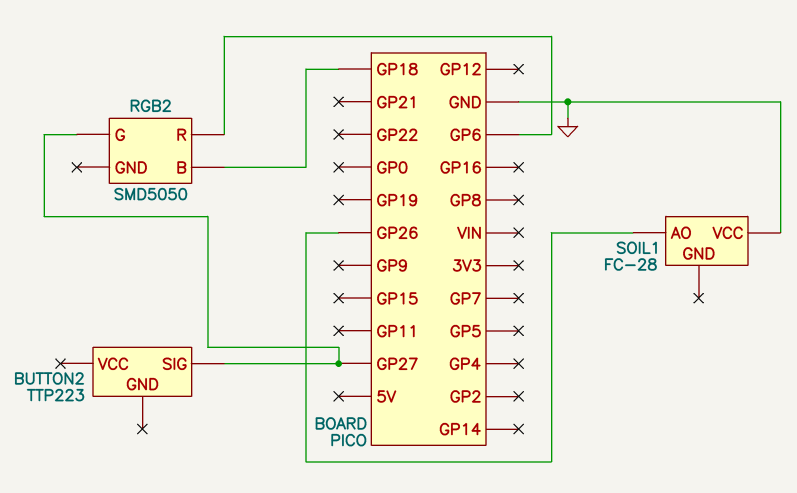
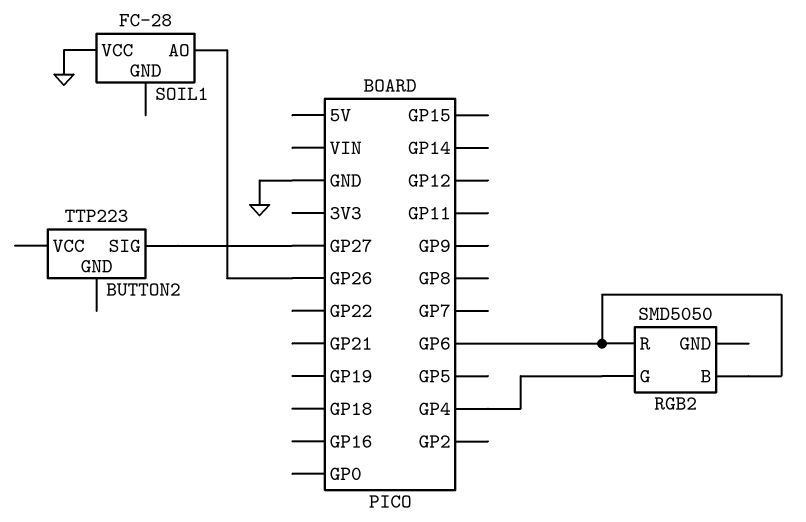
RGB2 pin B: GP18 -> GP6
RGB2 pin G: GP27 -> GP4

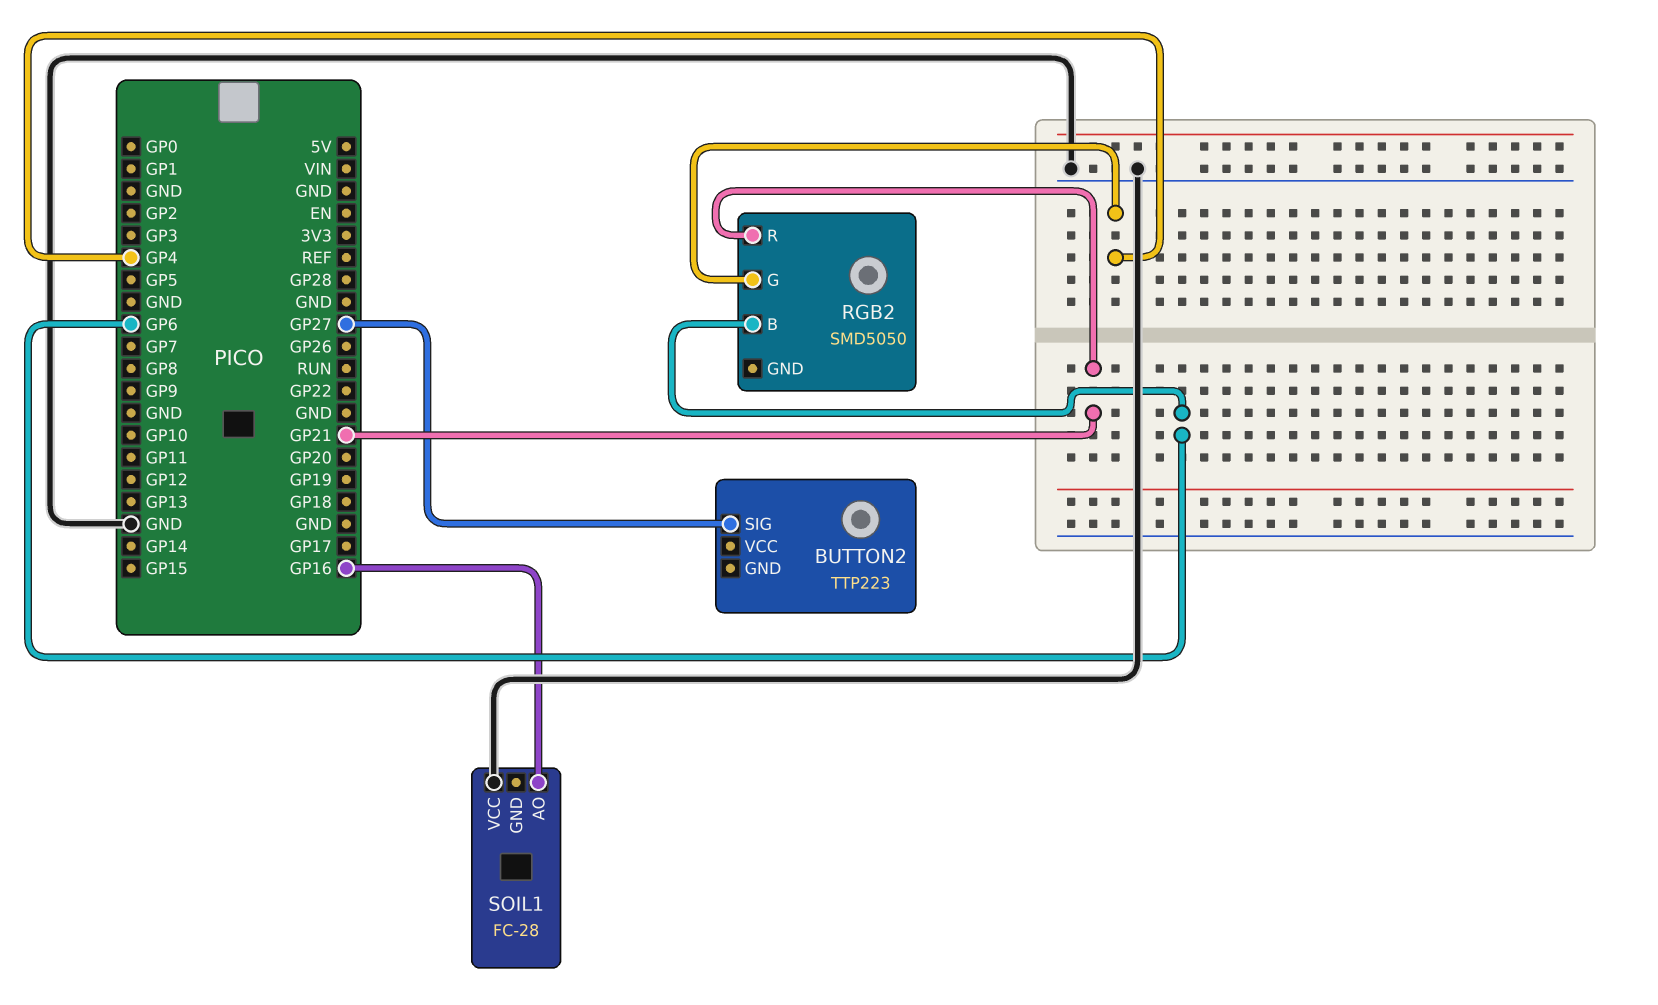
RGB2 pin R: GP6 -> GP21
SOIL1 pin AO: GP26 -> GP16

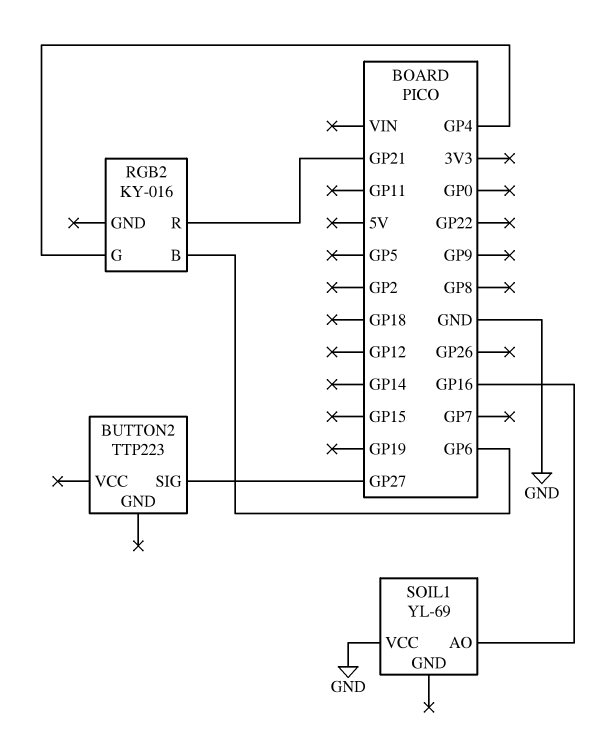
RGB2: SMD5050 -> KY-016
SOIL1: FC-28 -> YL-69

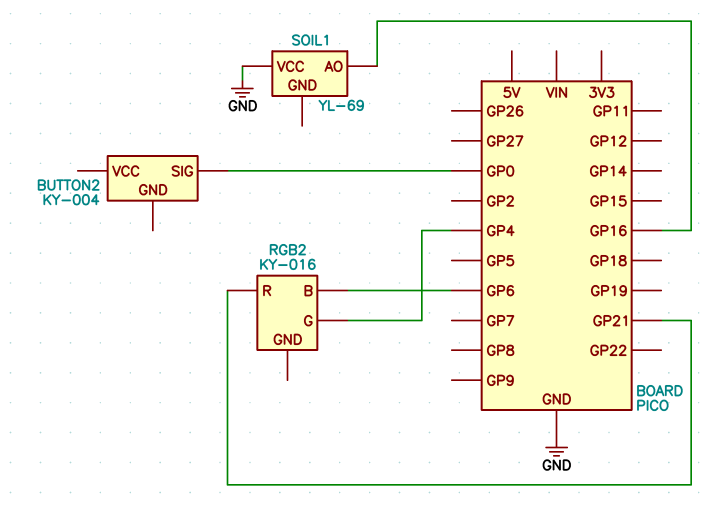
BUTTON2: TTP223 -> KY-004
BUTTON2 pin SIG: GP27 -> GP0

